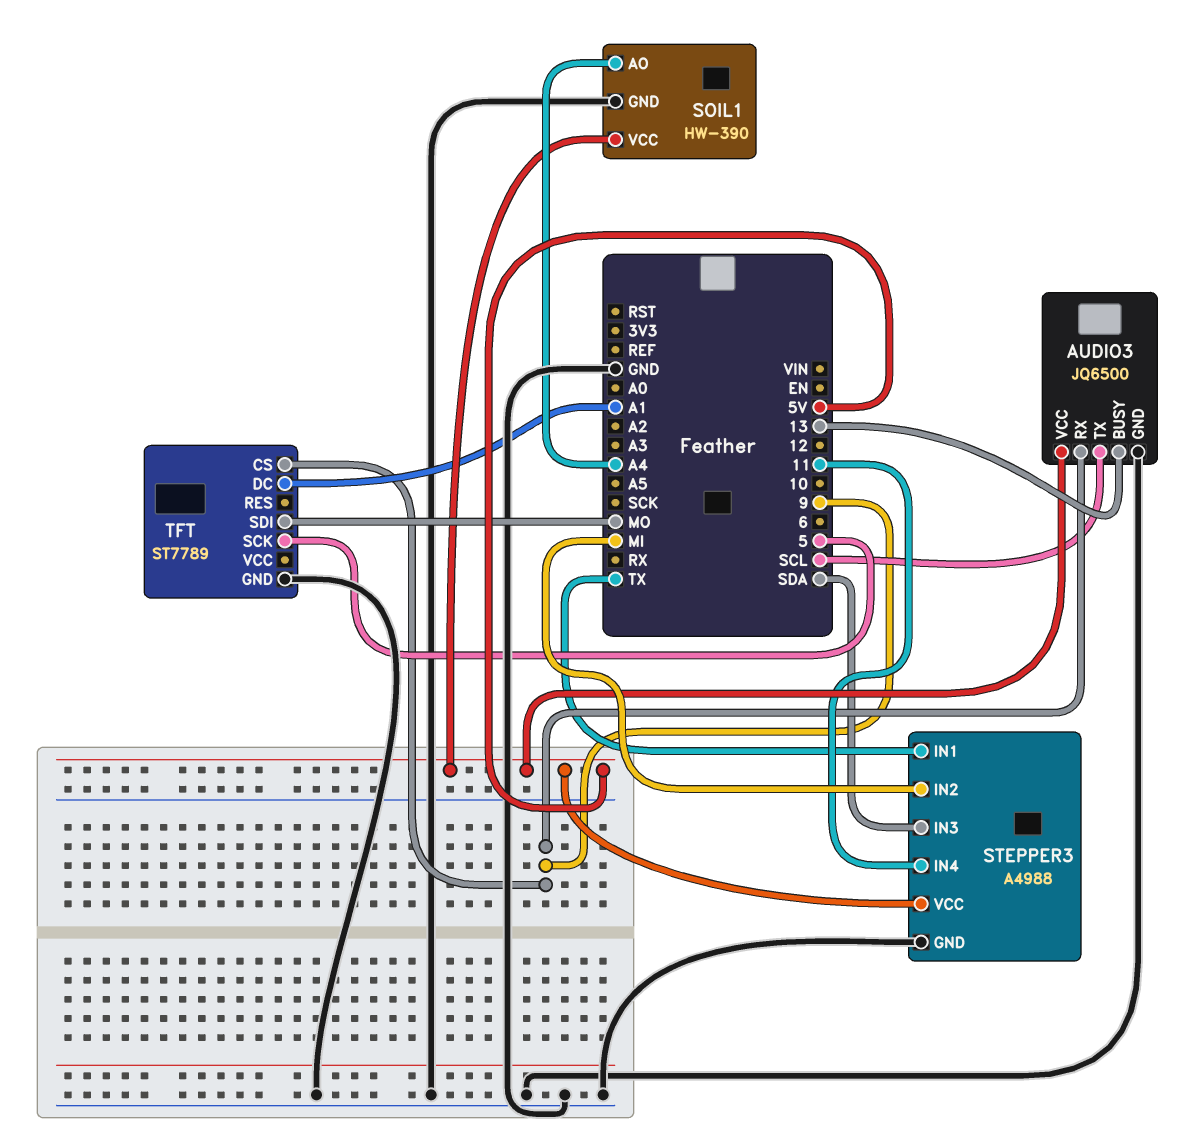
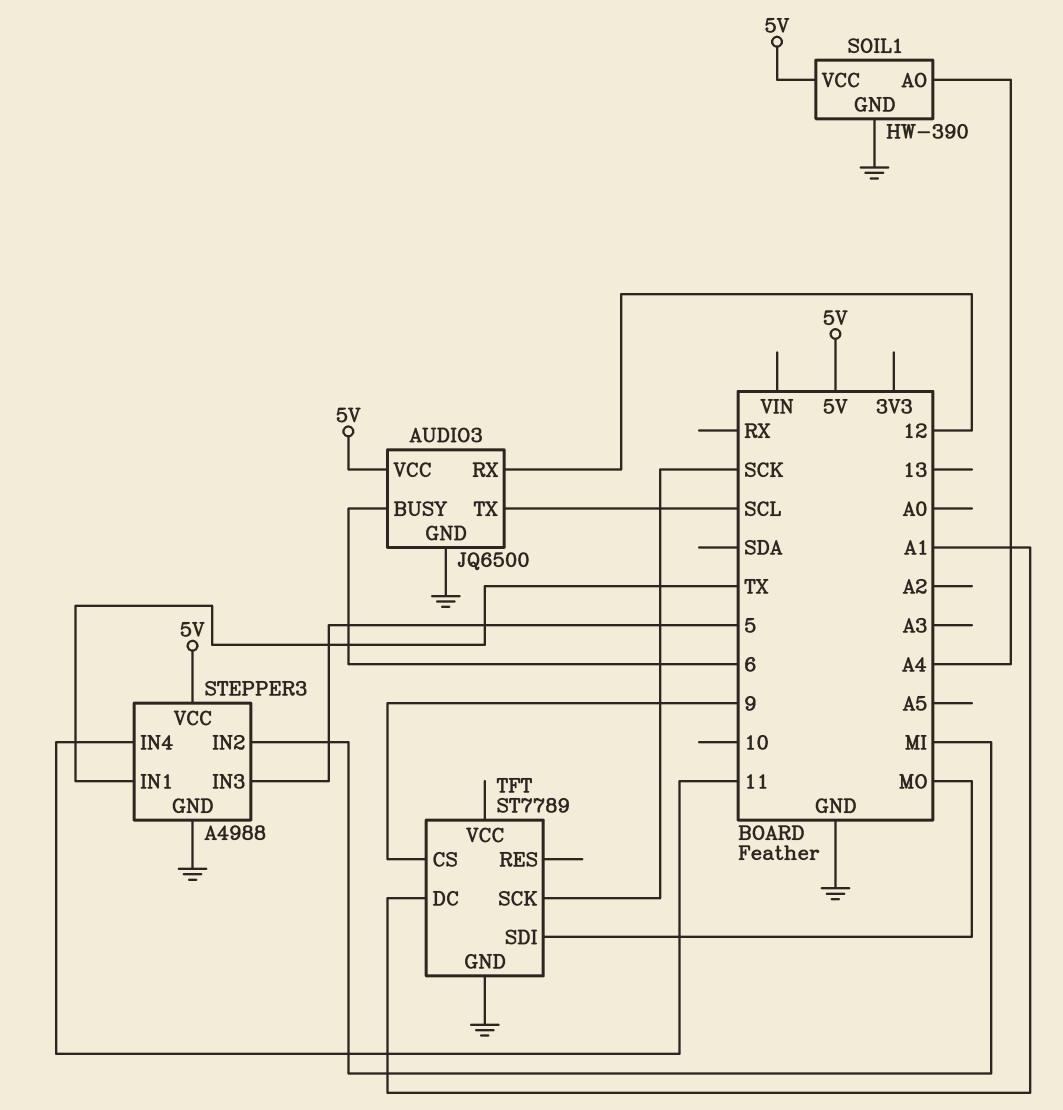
AUDIO3 pin BUSY: 13 -> 6
AUDIO3 pin RX: 9 -> 12
STEPPER3 pin IN3: SDA -> 5
TFT pin SCK: 5 -> SCK

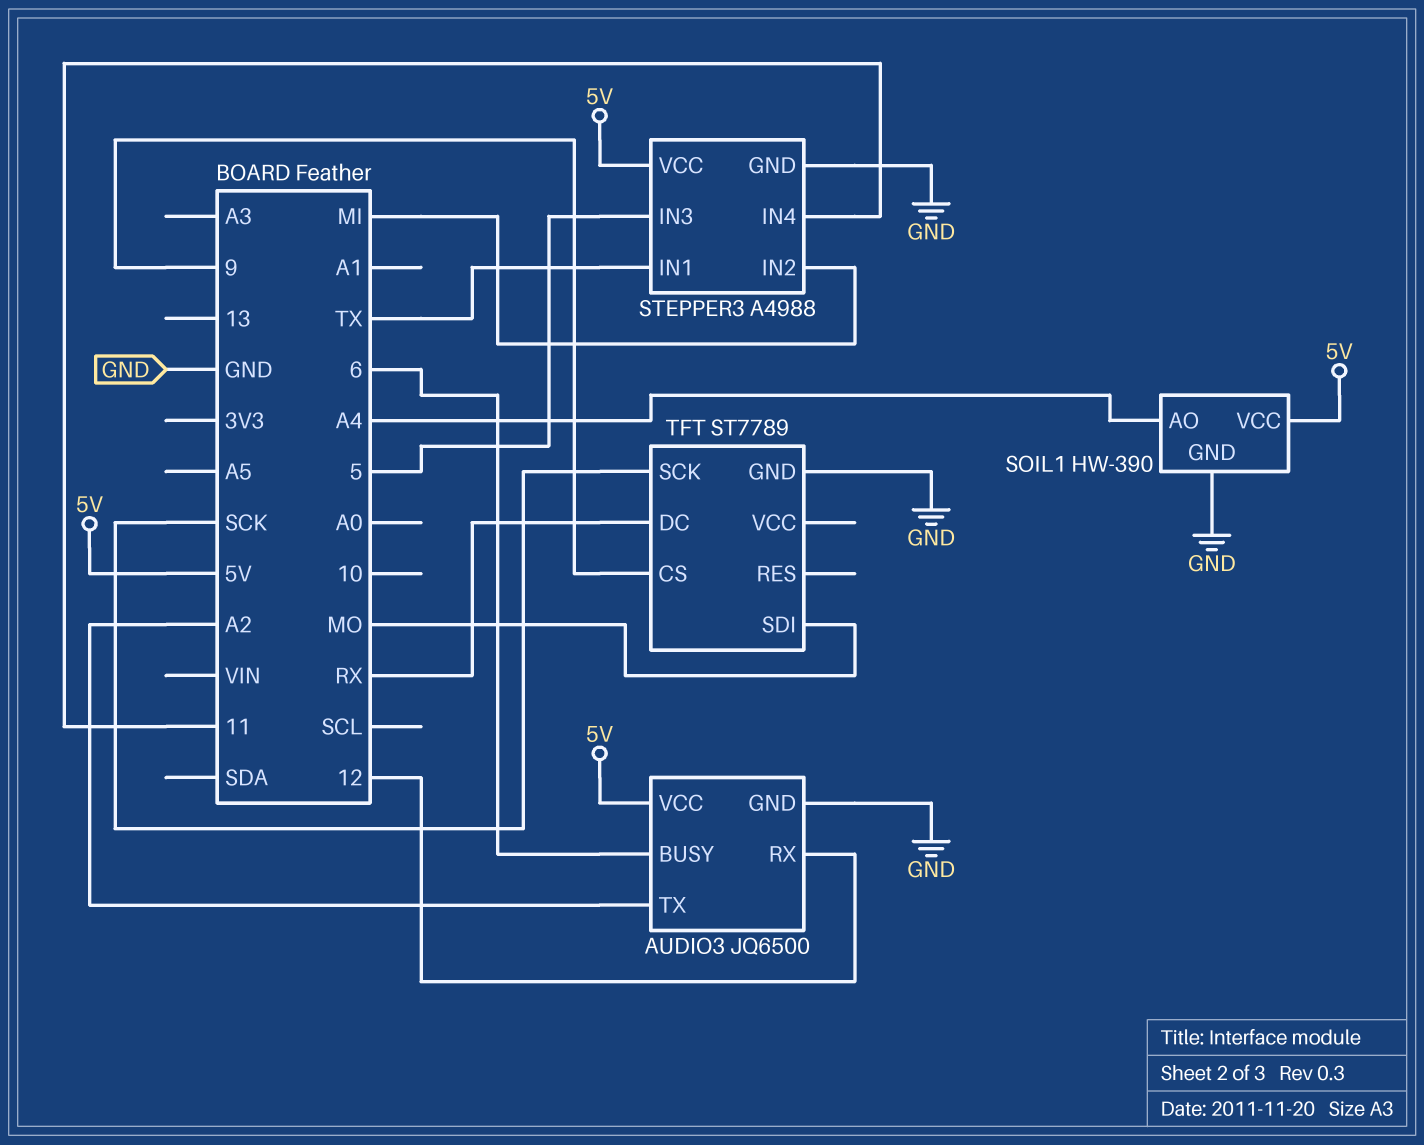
AUDIO3 pin TX: SCL -> A2
TFT pin DC: A1 -> RX

